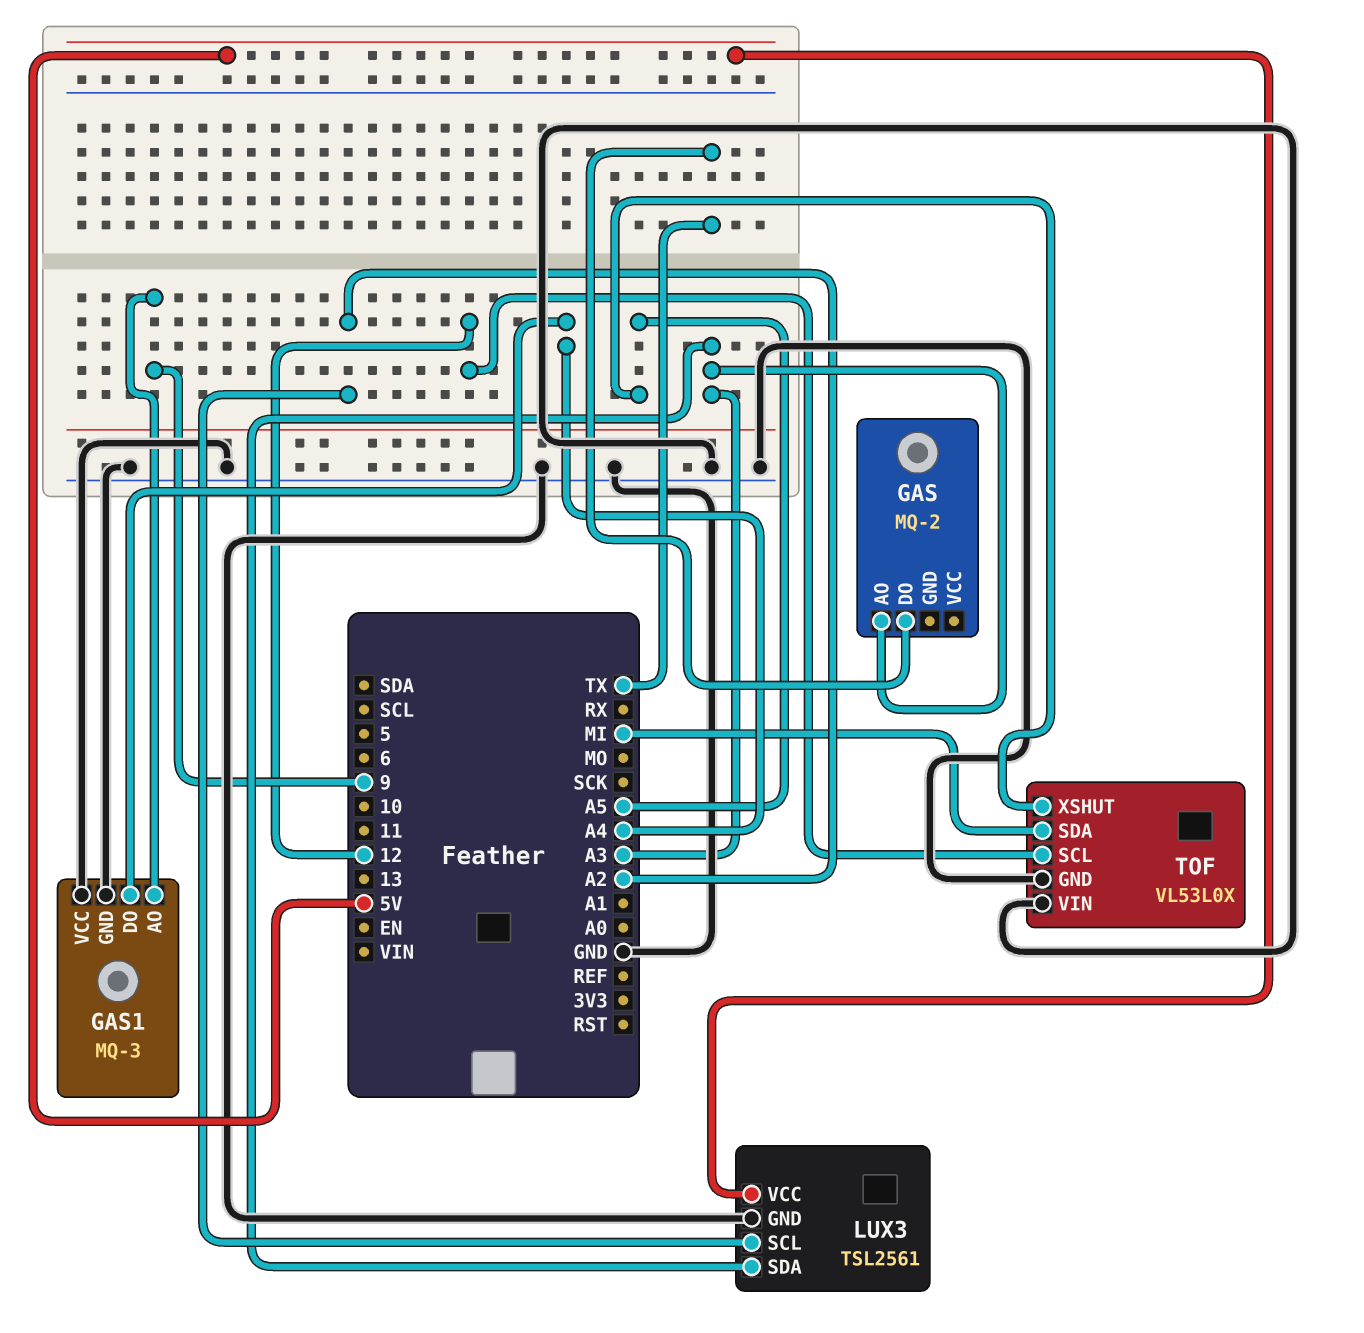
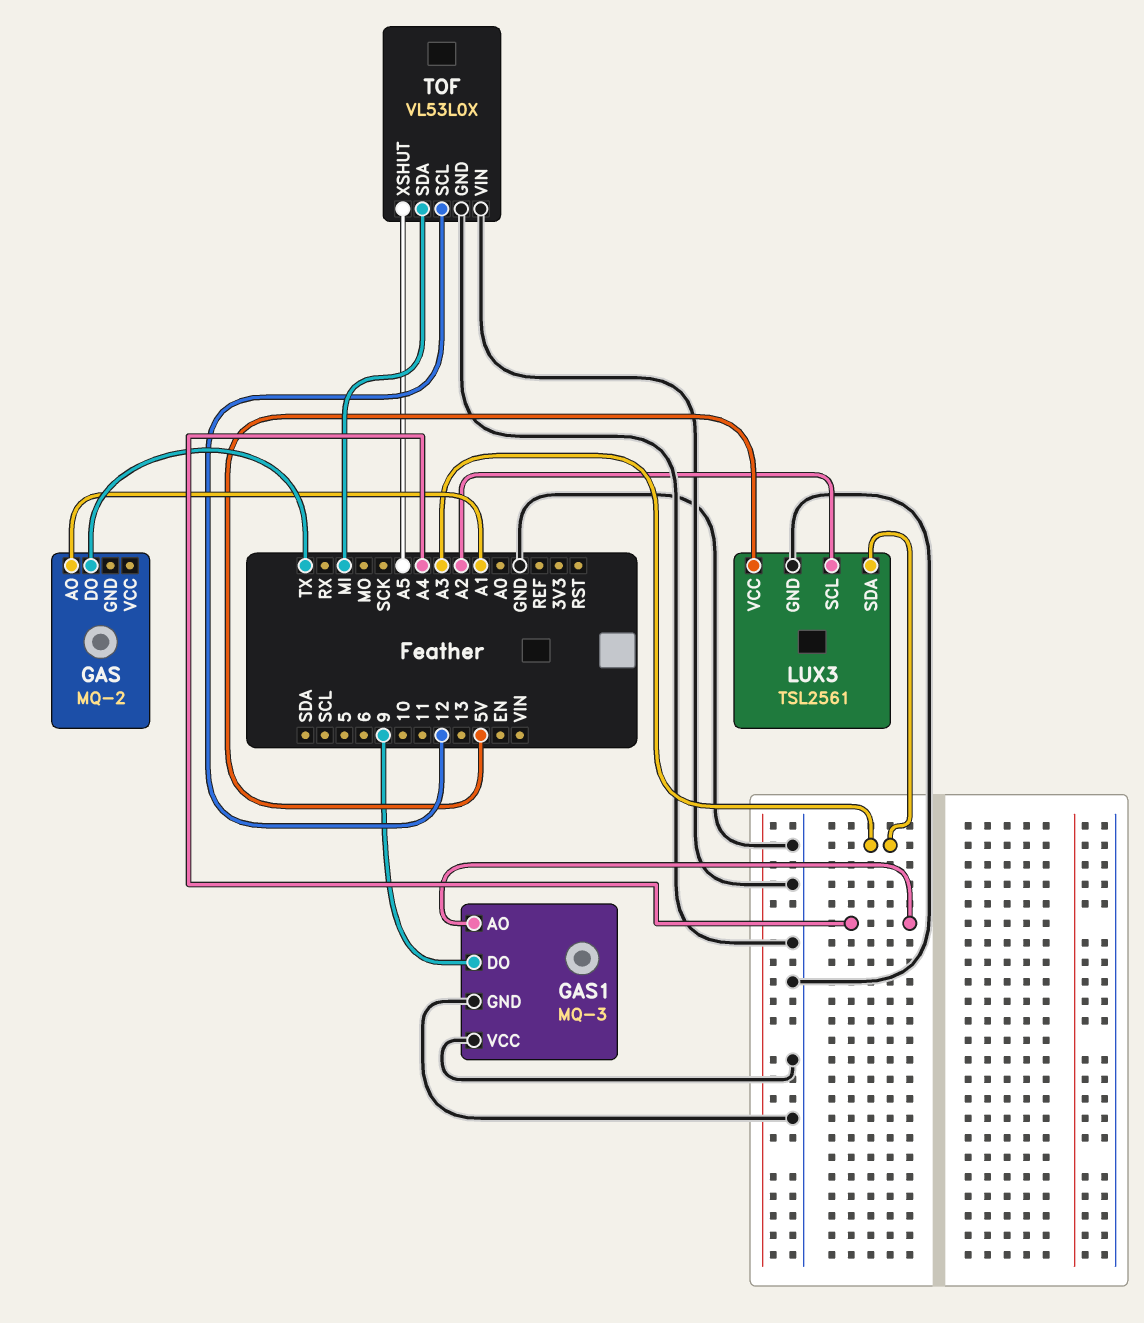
GAS pin AO: A3 -> A1
GAS1 pin AO: 9 -> A4
GAS1 pin DO: A4 -> 9

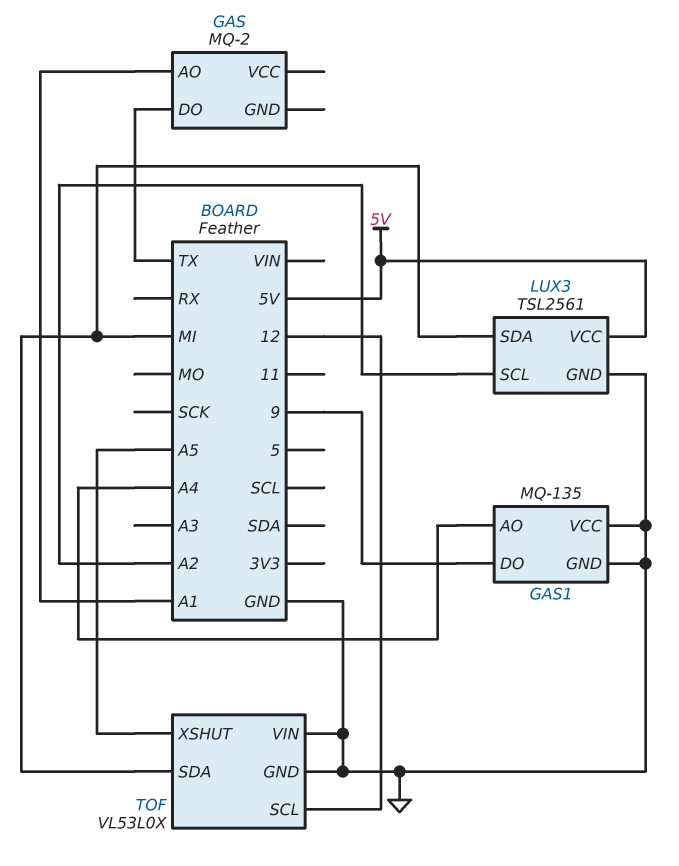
GAS1: MQ-3 -> MQ-135
LUX3 pin SDA: A3 -> MI

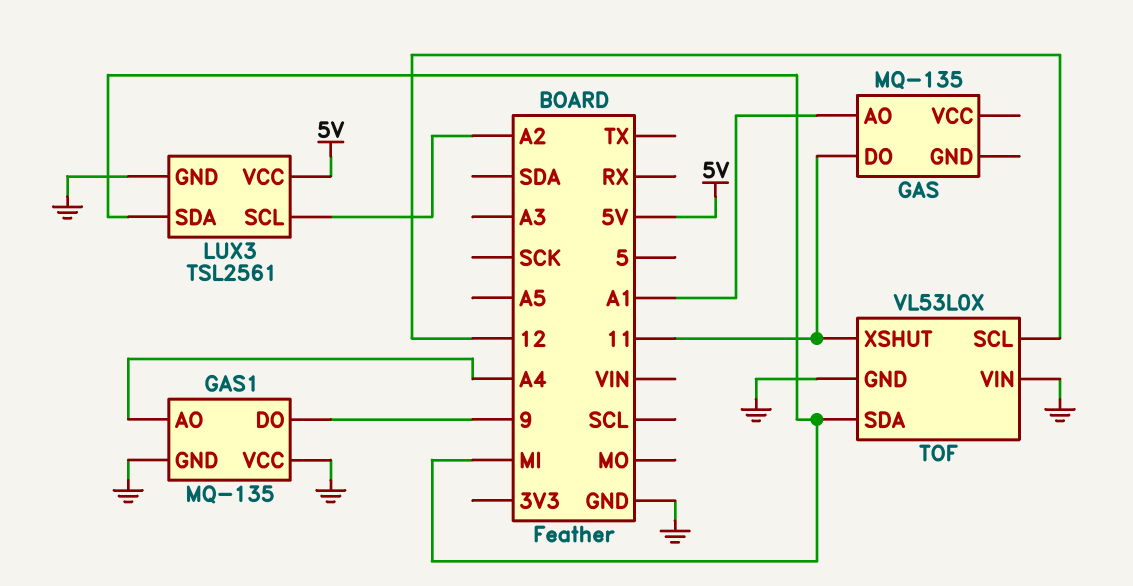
GAS: MQ-2 -> MQ-135
GAS pin DO: TX -> 11
TOF pin XSHUT: A5 -> 11

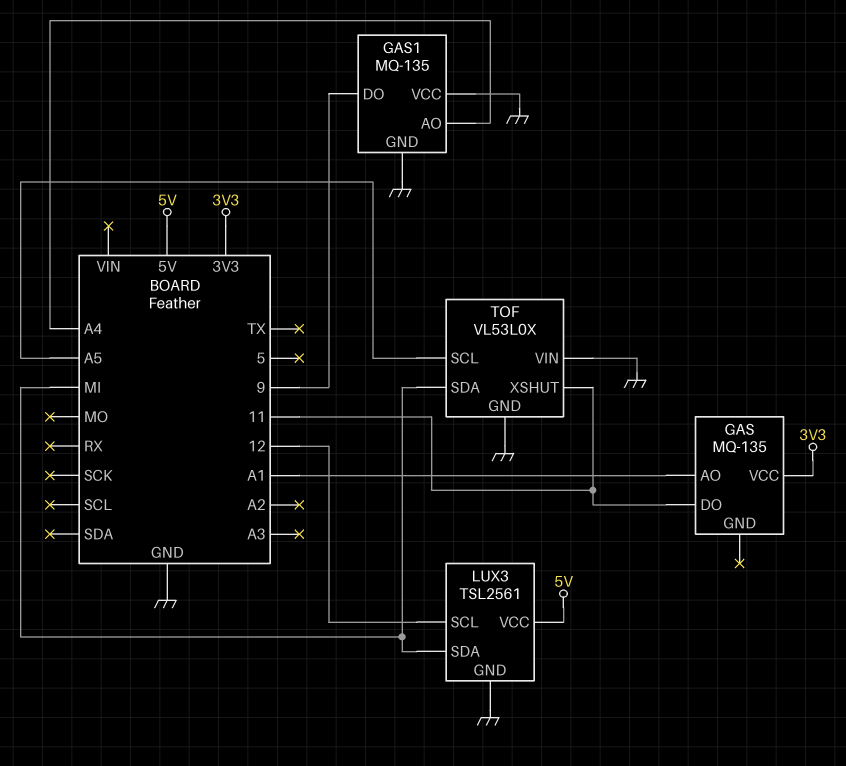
GAS pin VCC: none -> 3V3
LUX3 pin SCL: A2 -> 12
TOF pin SCL: 12 -> A5

